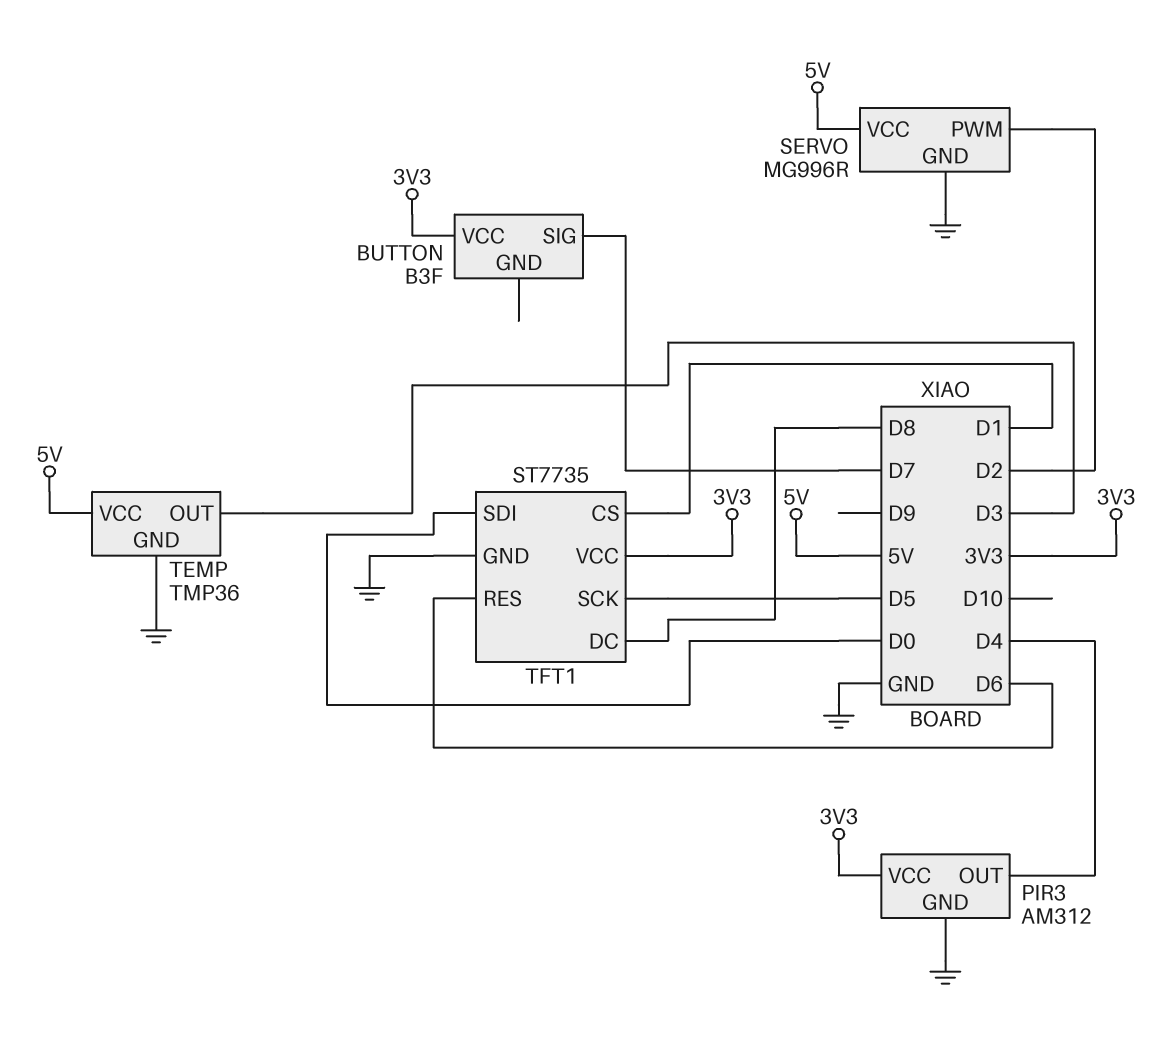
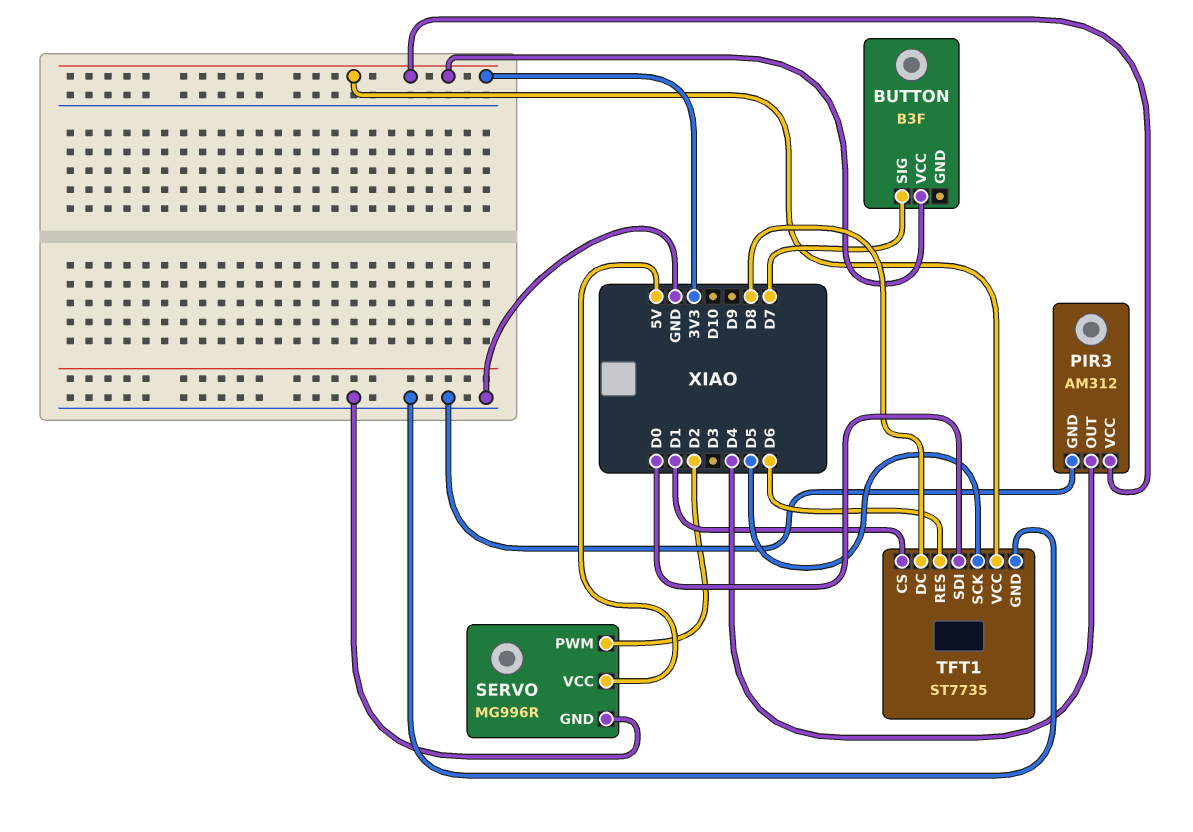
TEMP: TMP36 -> none
TEMP pin GND: GND -> none
TEMP pin OUT: D3 -> none
TEMP pin VCC: 5V -> none

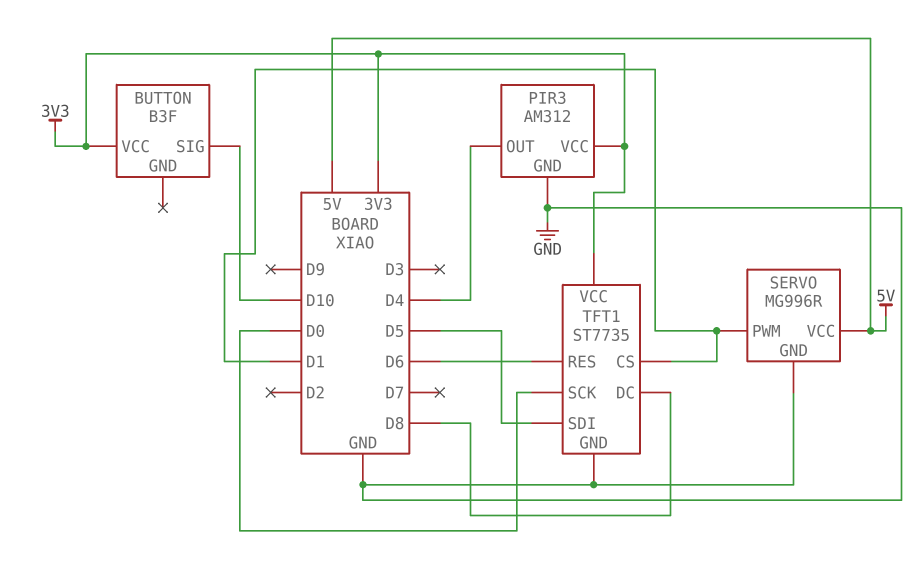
BUTTON pin SIG: D7 -> D10
SERVO pin PWM: D2 -> D1
TFT1 pin SCK: D5 -> D0
TFT1 pin SDI: D0 -> D5

